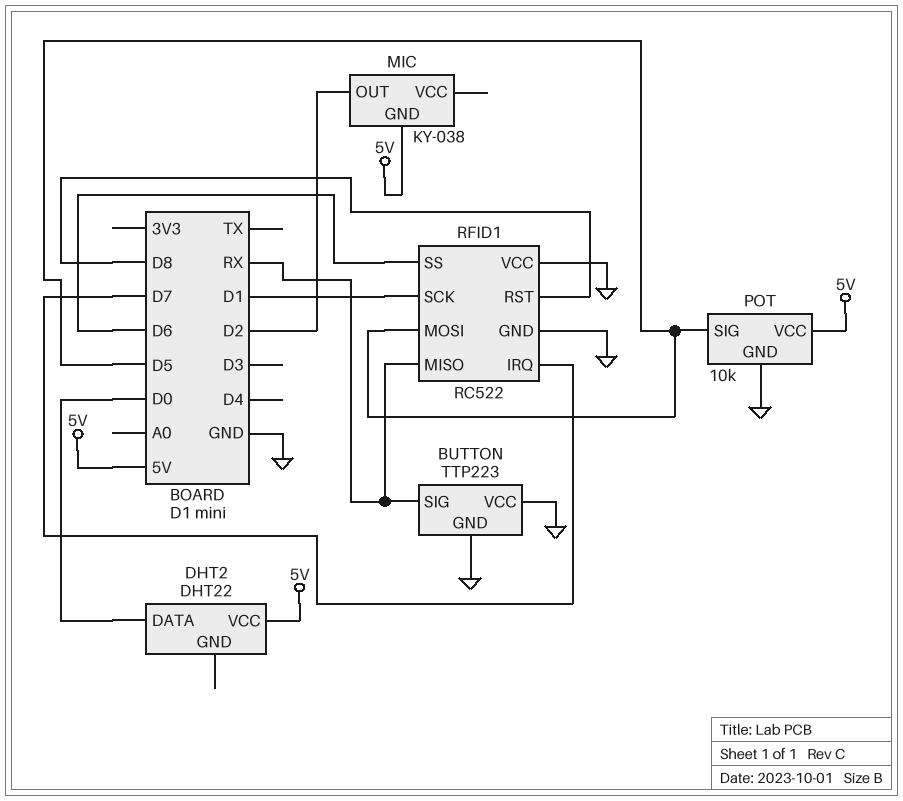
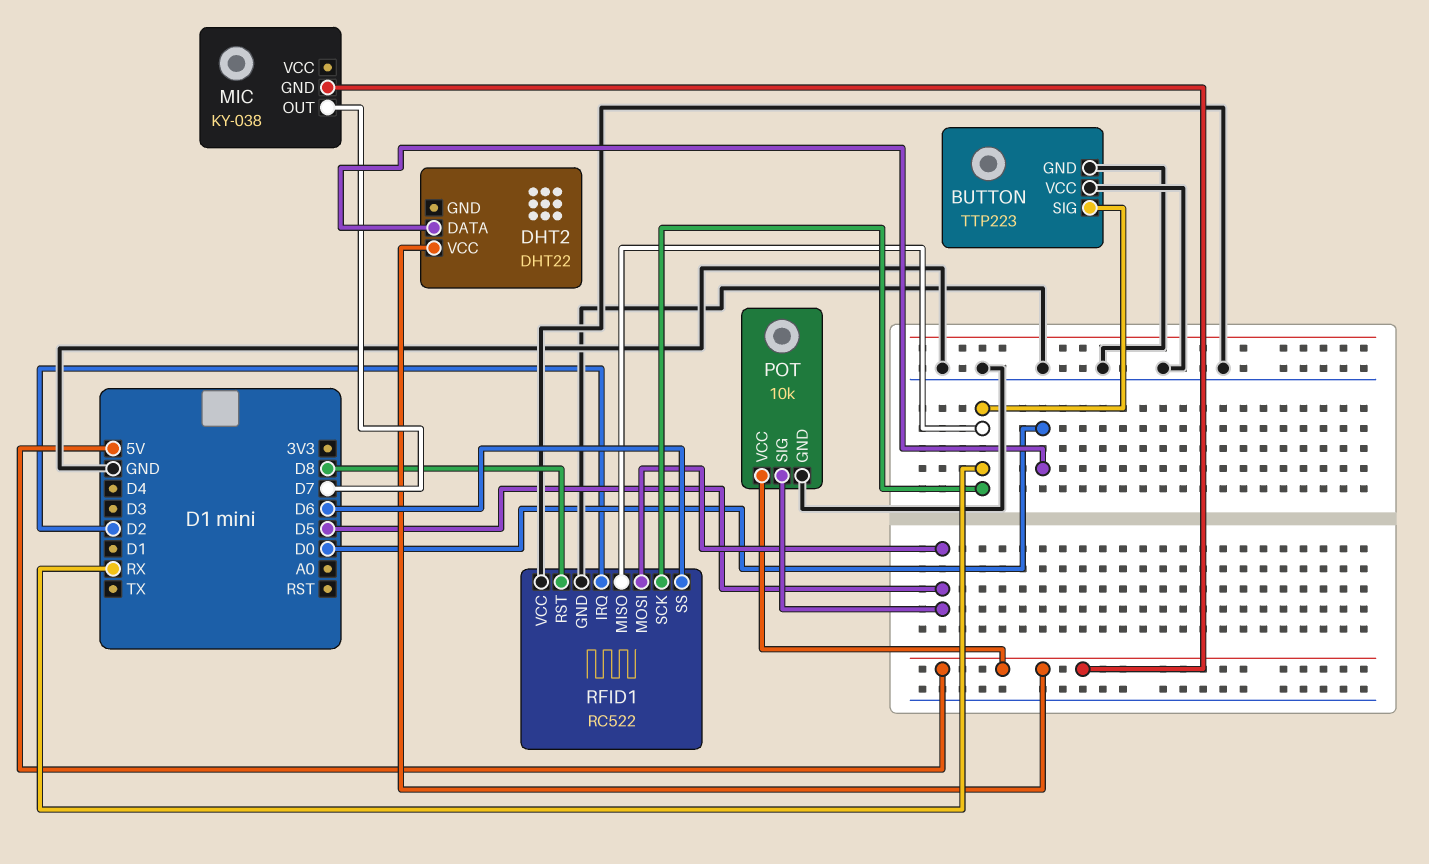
MIC pin OUT: D2 -> D7
RFID1 pin IRQ: D7 -> D2
RFID1 pin SCK: D1 -> RX

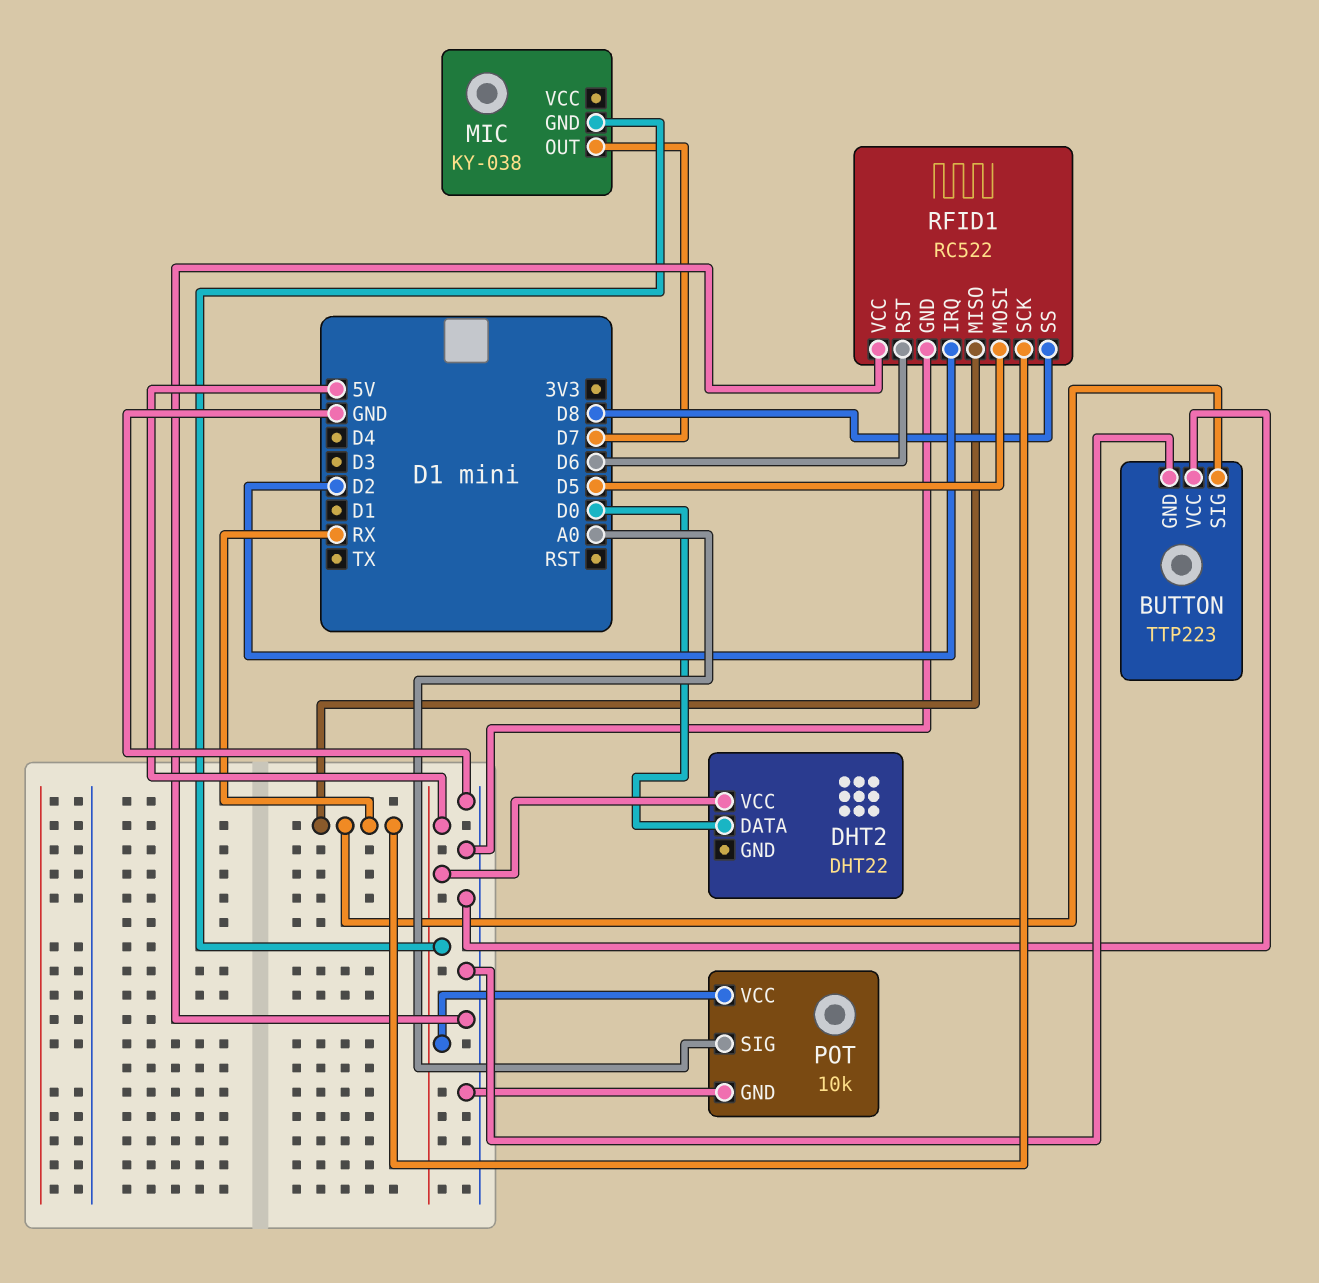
POT pin SIG: D5 -> A0
RFID1 pin RST: D8 -> D6
RFID1 pin SS: D6 -> D8

